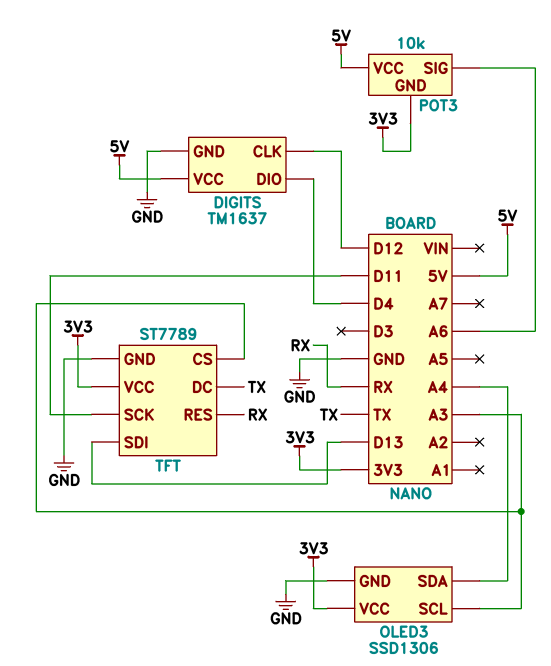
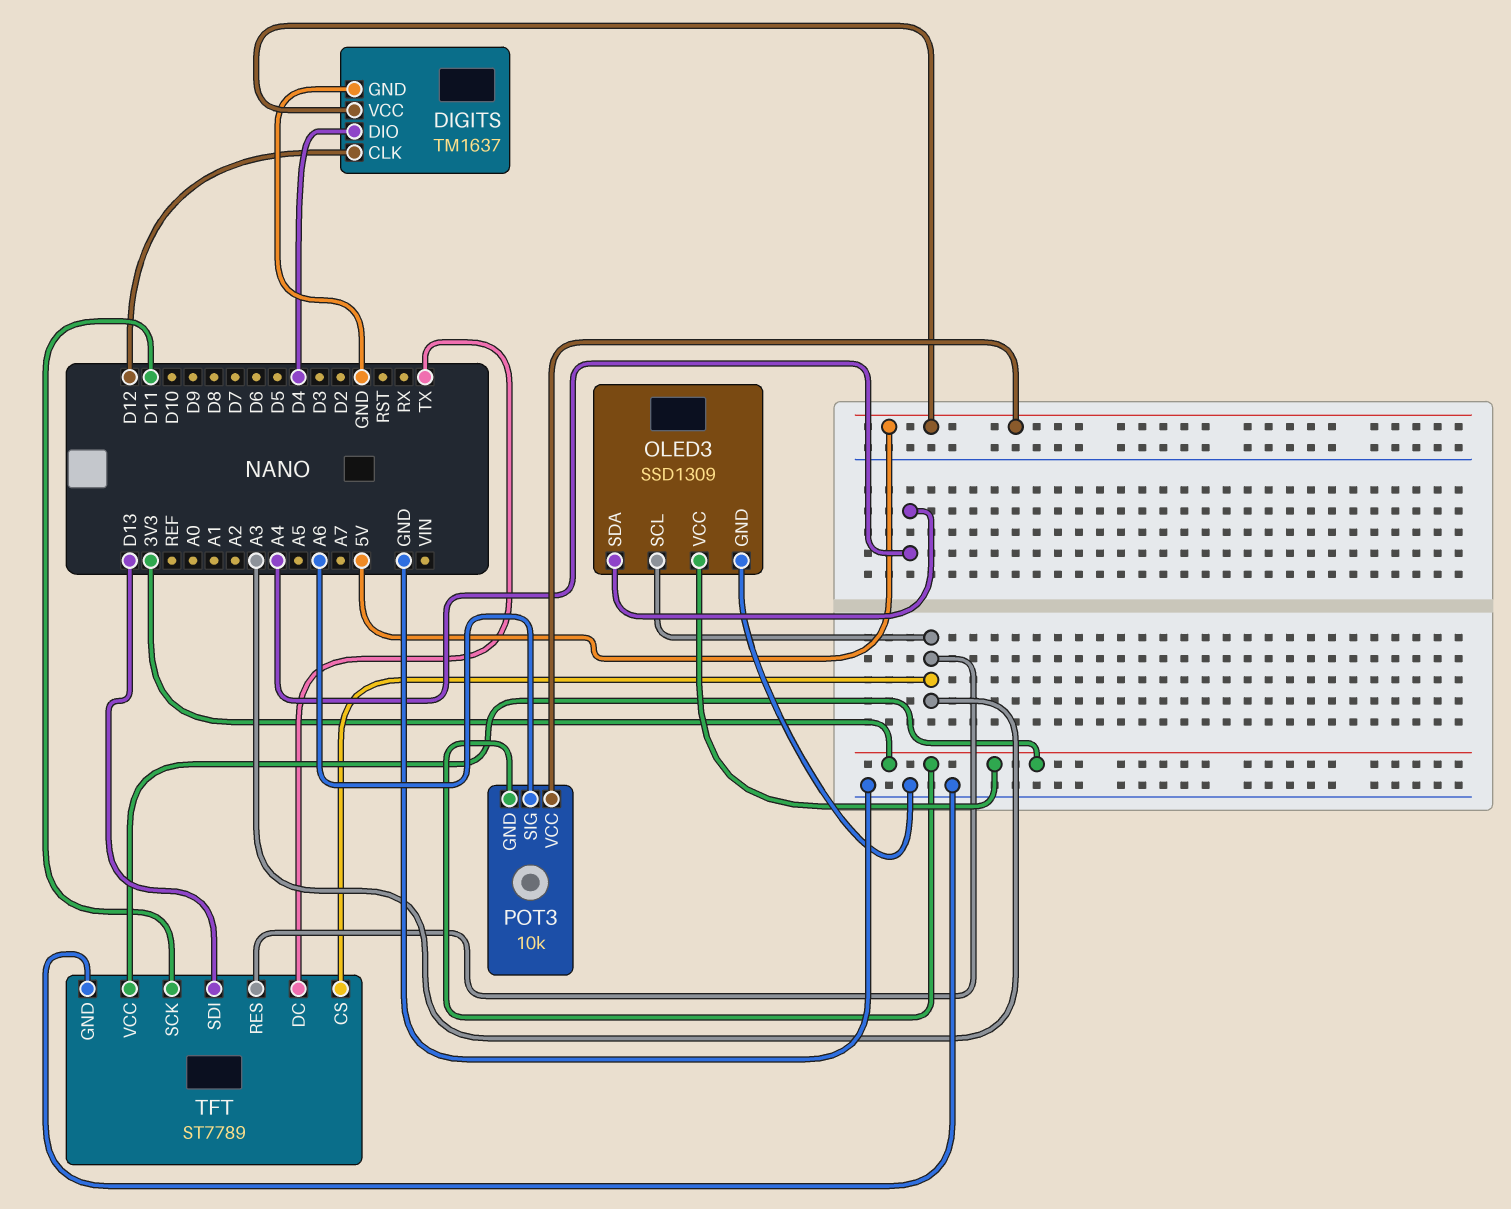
OLED3: SSD1306 -> SSD1309
TFT pin RES: RX -> A3

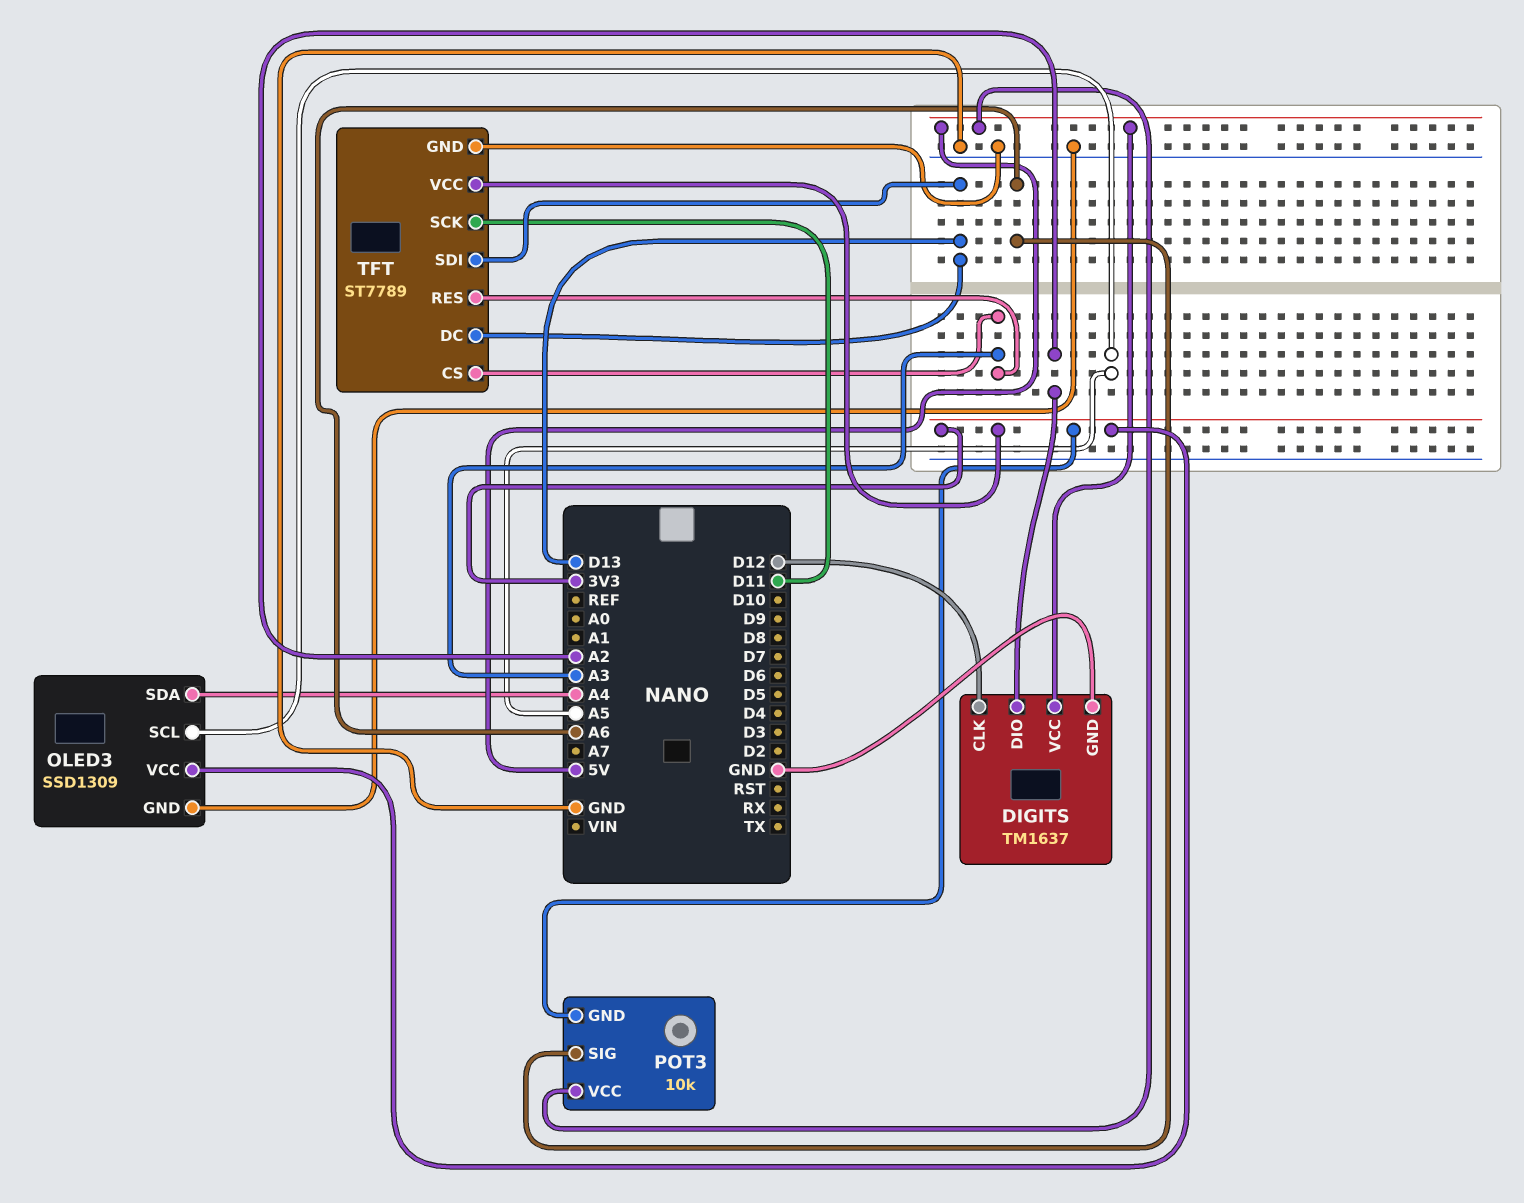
DIGITS pin DIO: D4 -> A2
OLED3 pin SCL: A3 -> A5
TFT pin DC: TX -> D13

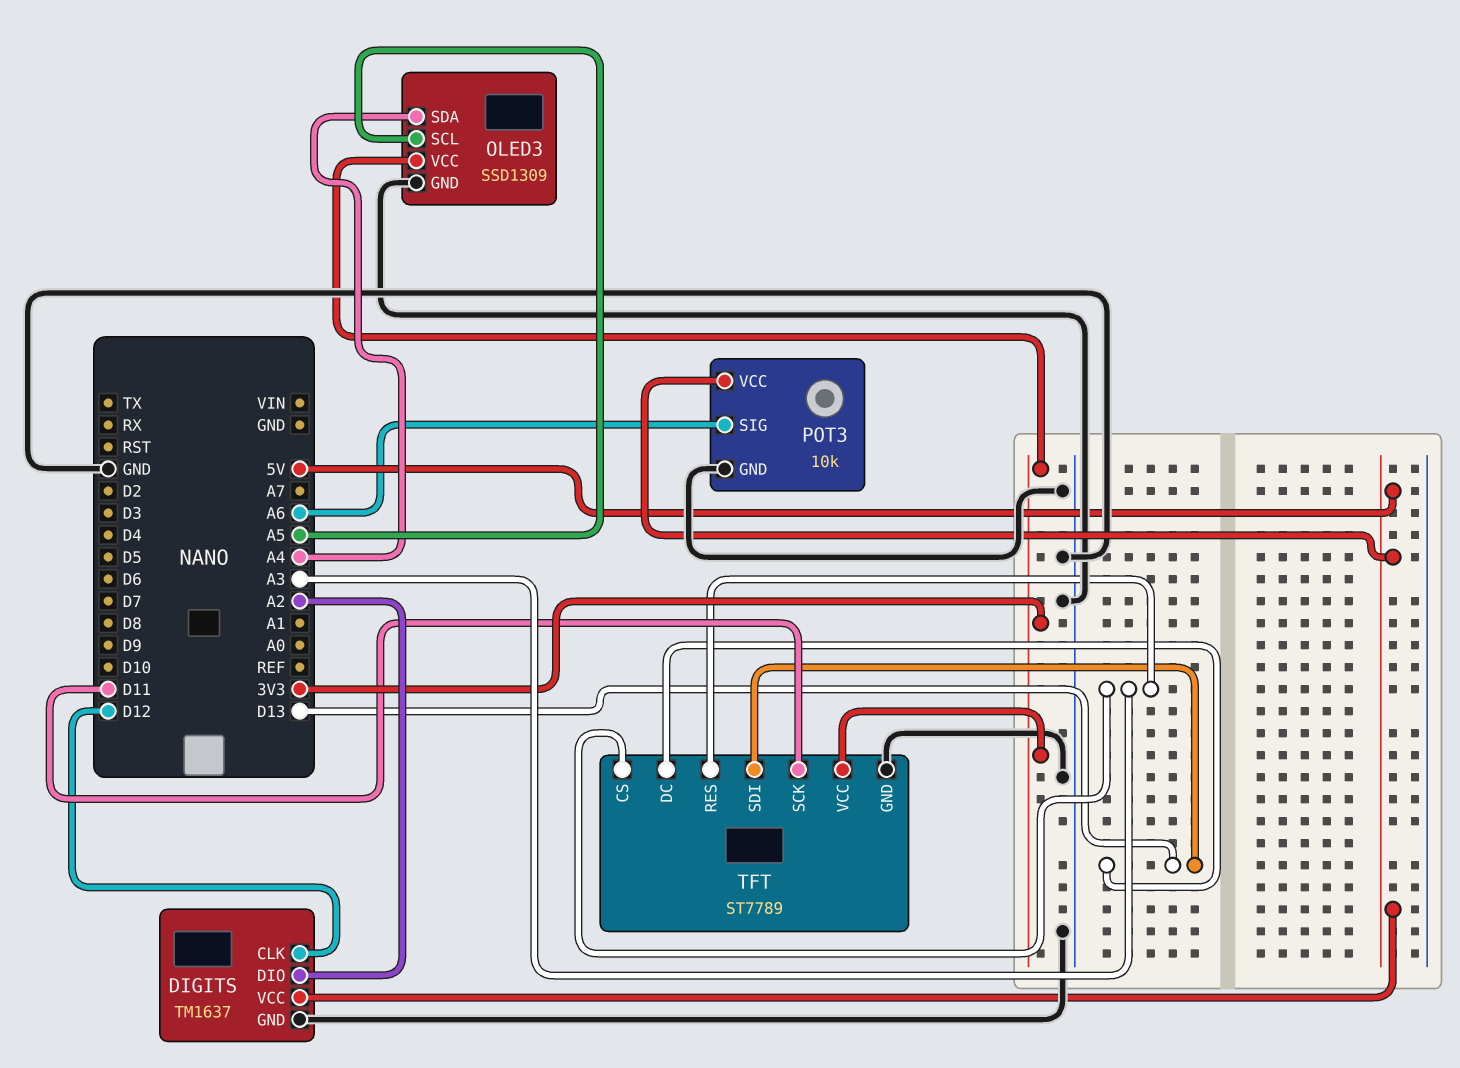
POT3 pin GND: 3V3 -> GND

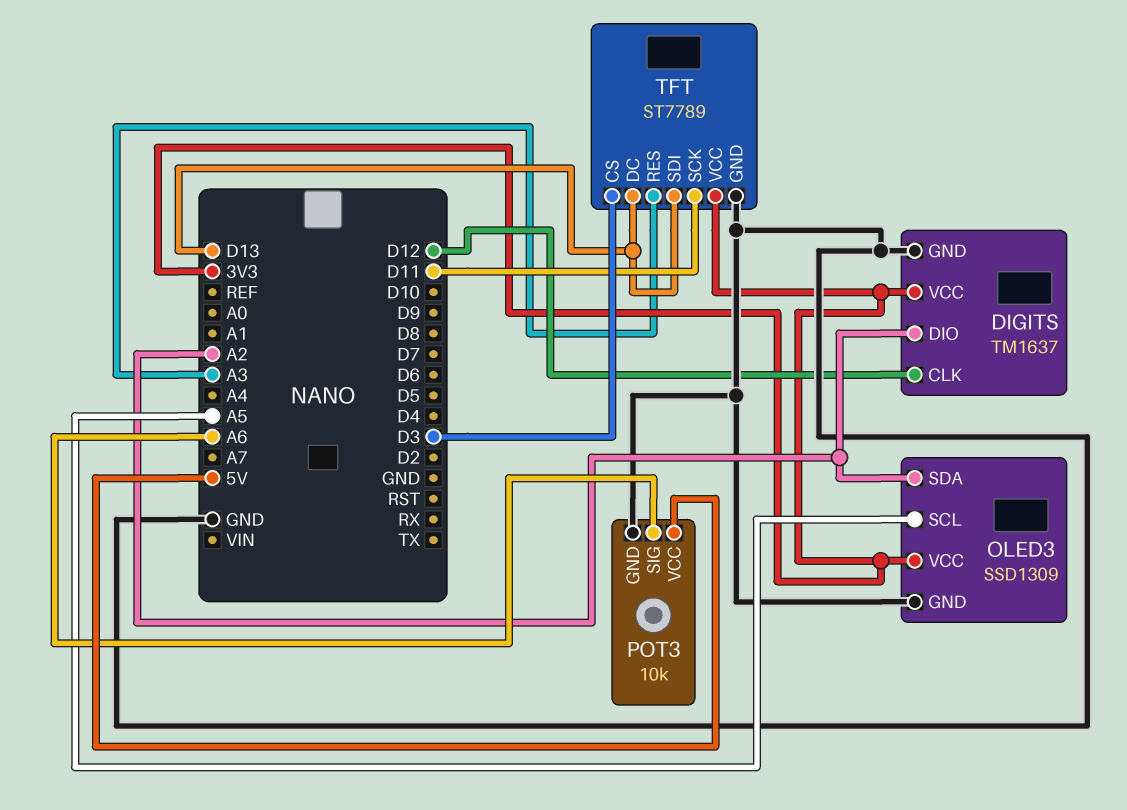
DIGITS pin VCC: 5V -> 3V3
OLED3 pin SDA: A4 -> A2
TFT pin CS: A3 -> D3

